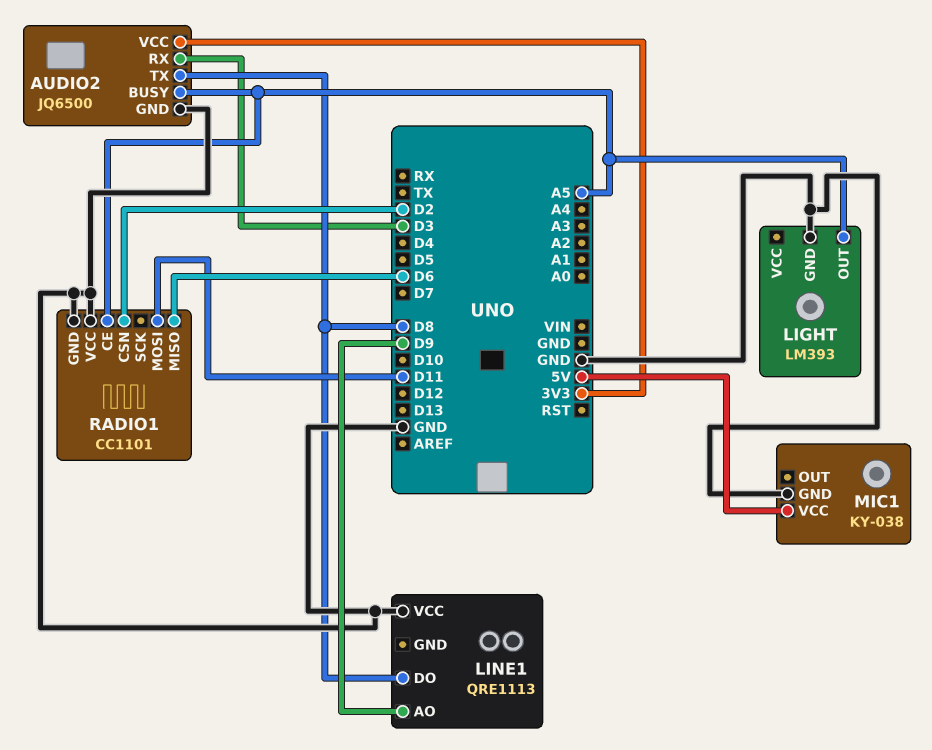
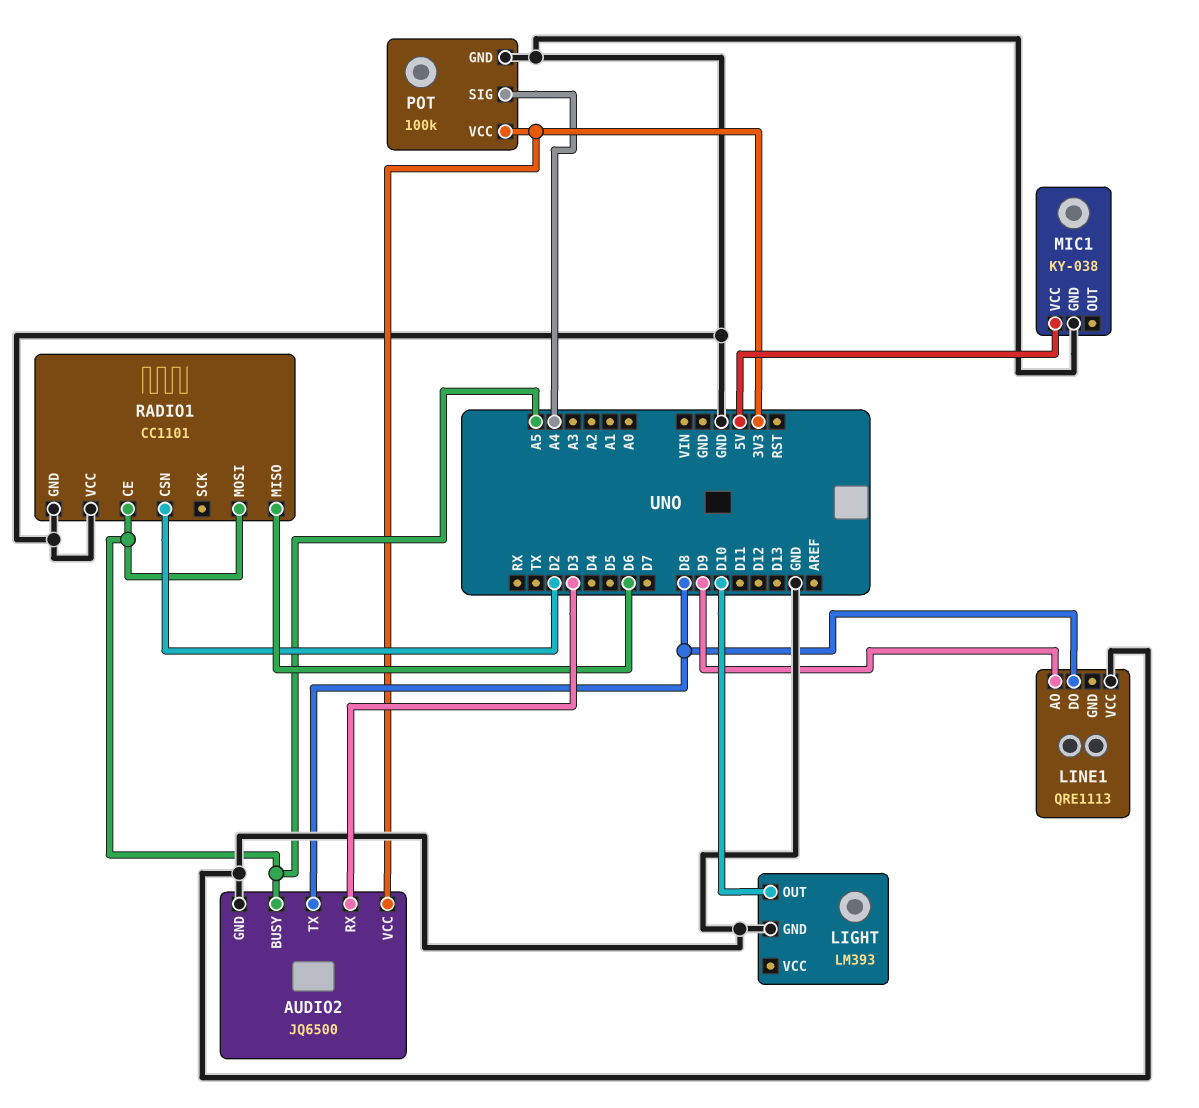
LIGHT pin OUT: A5 -> D10
POT: none -> 100k
POT pin GND: none -> GND
POT pin SIG: none -> A4
POT pin VCC: none -> 3V3
RADIO1 pin MOSI: D11 -> A5

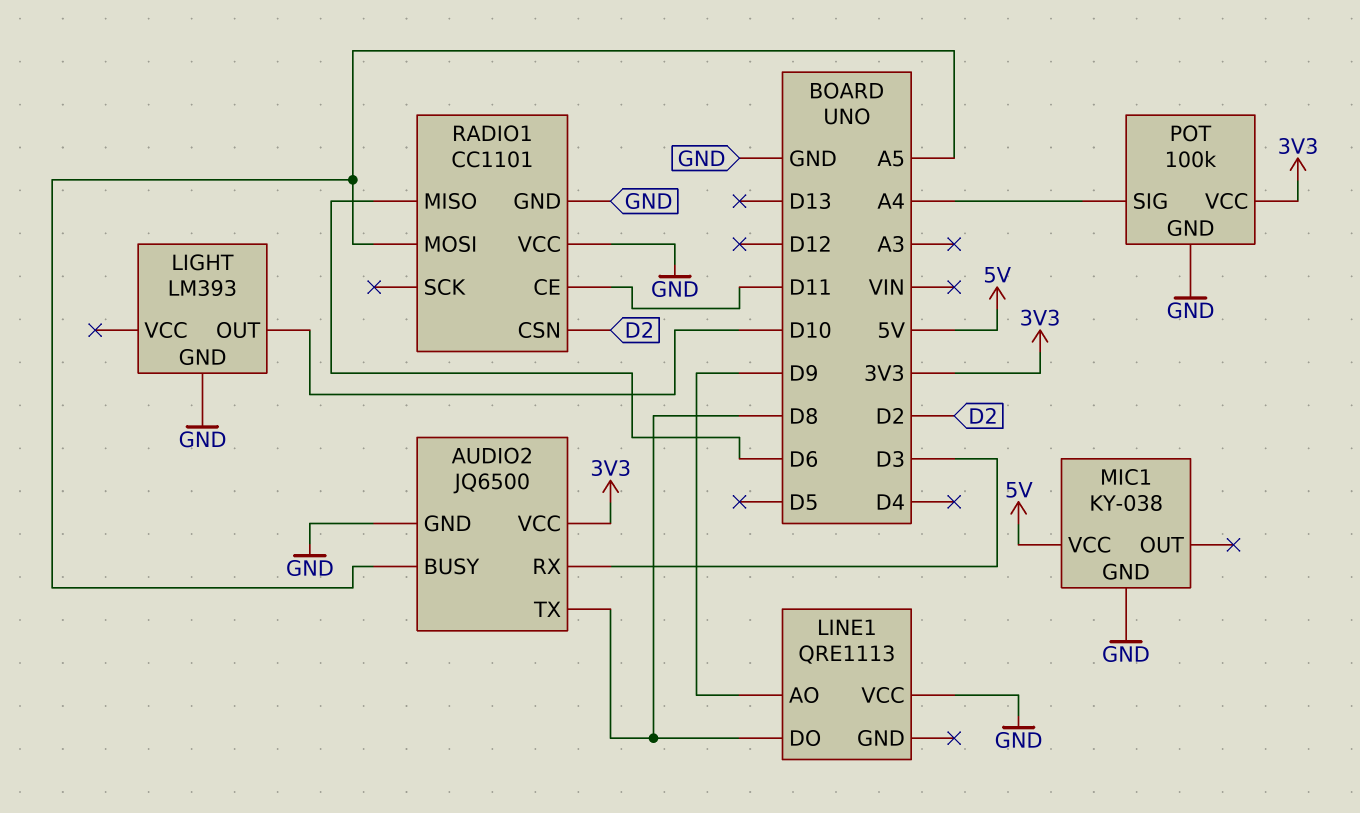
RADIO1 pin CE: A5 -> D11

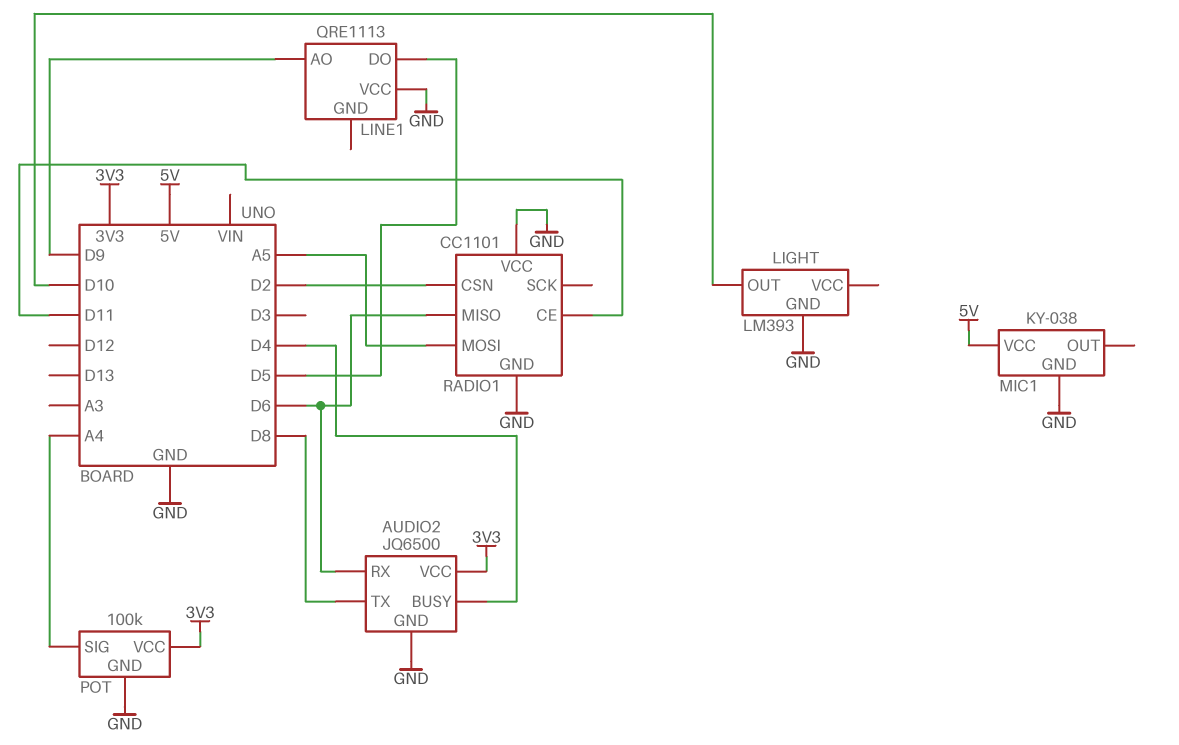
AUDIO2 pin BUSY: A5 -> D4
AUDIO2 pin RX: D3 -> D6
LINE1 pin DO: D8 -> D5

